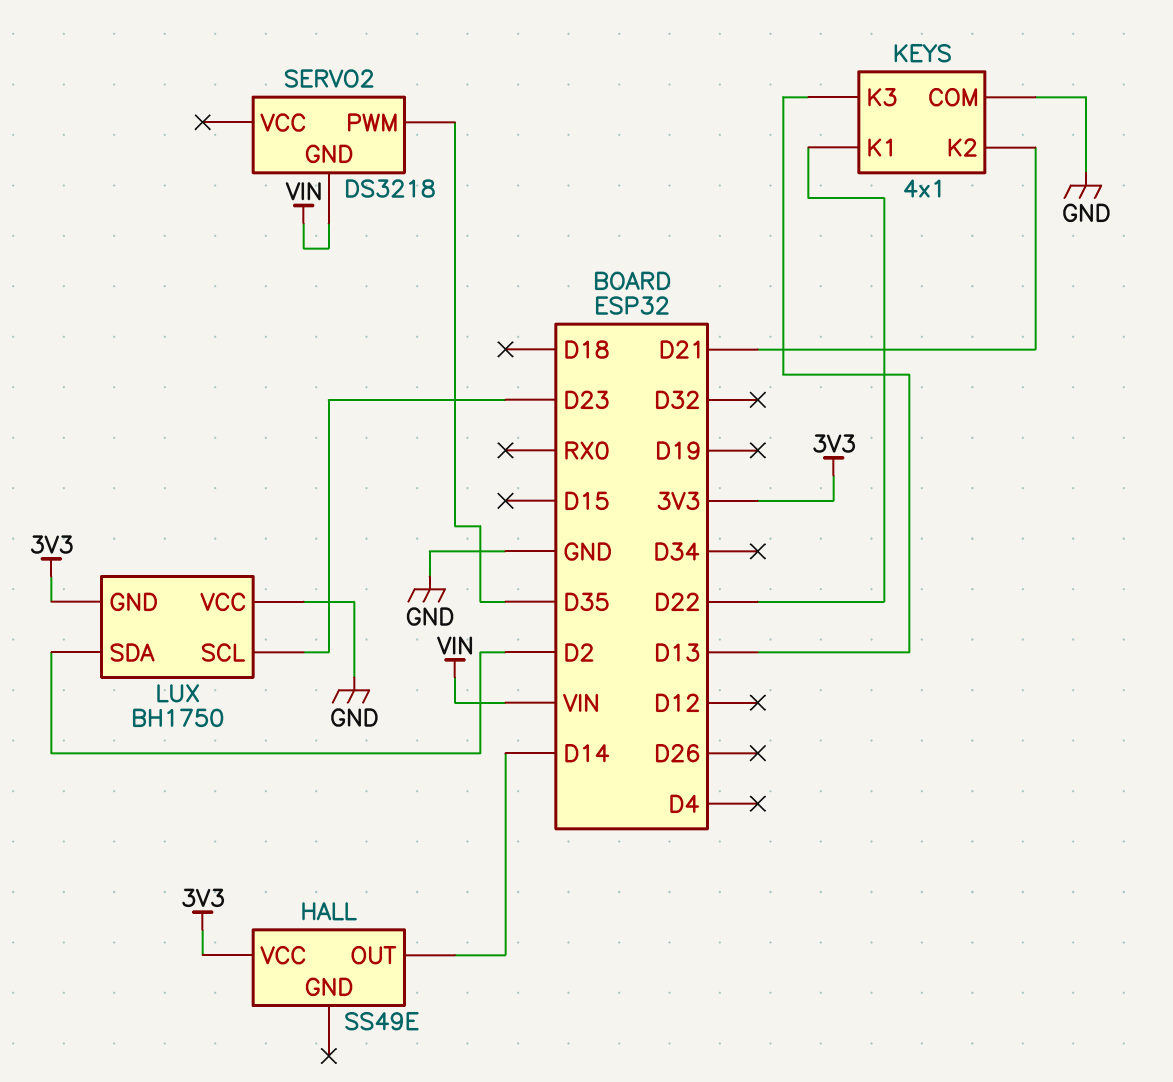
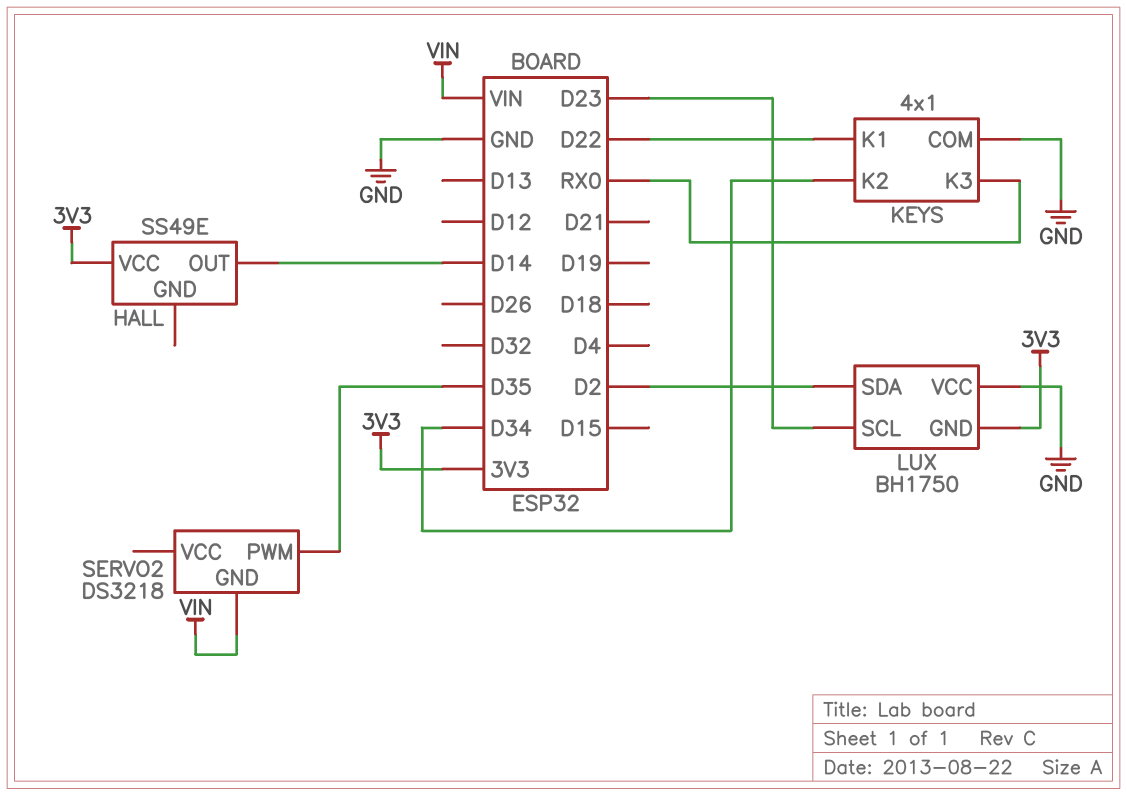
KEYS pin K2: D21 -> D34
KEYS pin K3: D13 -> RX0

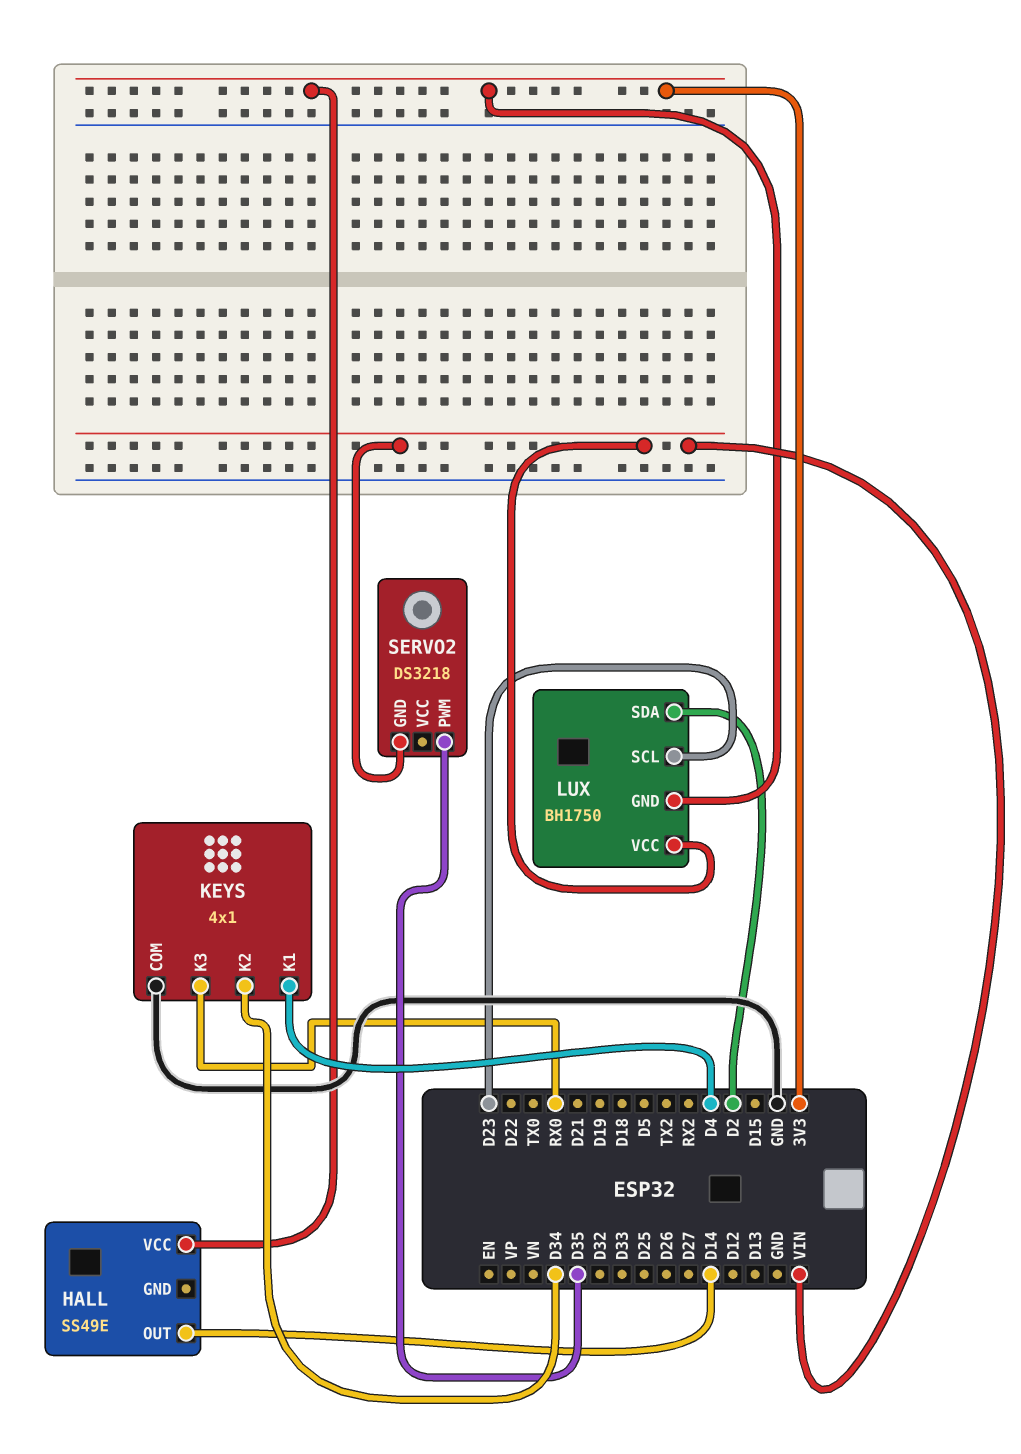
KEYS pin K1: D22 -> D4
LUX pin VCC: GND -> VIN

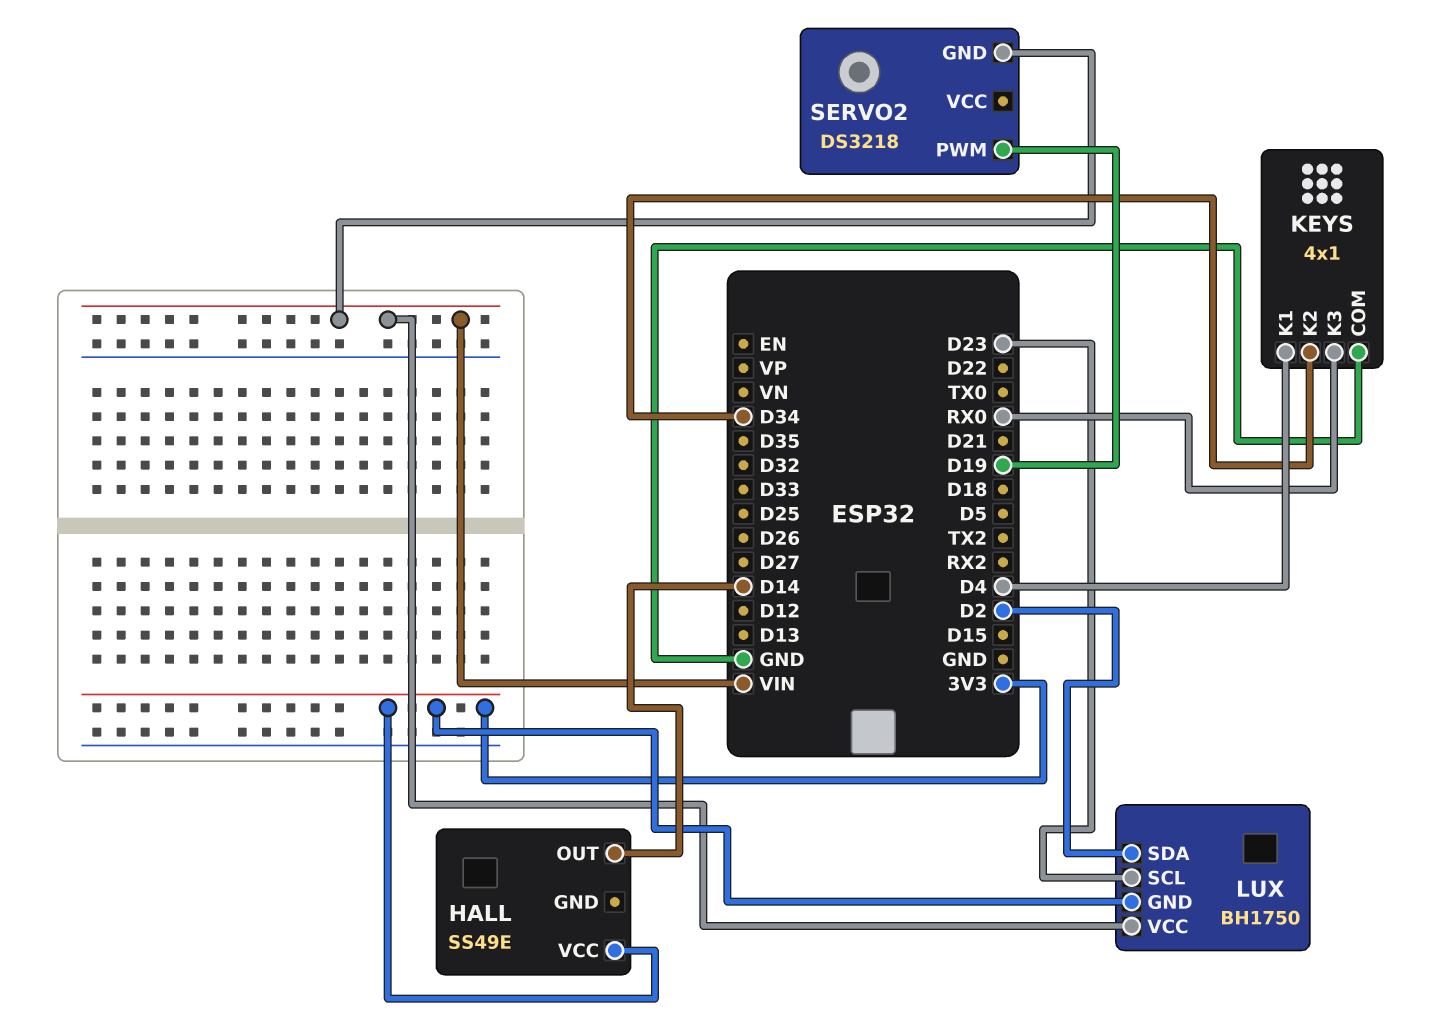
SERVO2 pin PWM: D35 -> D19

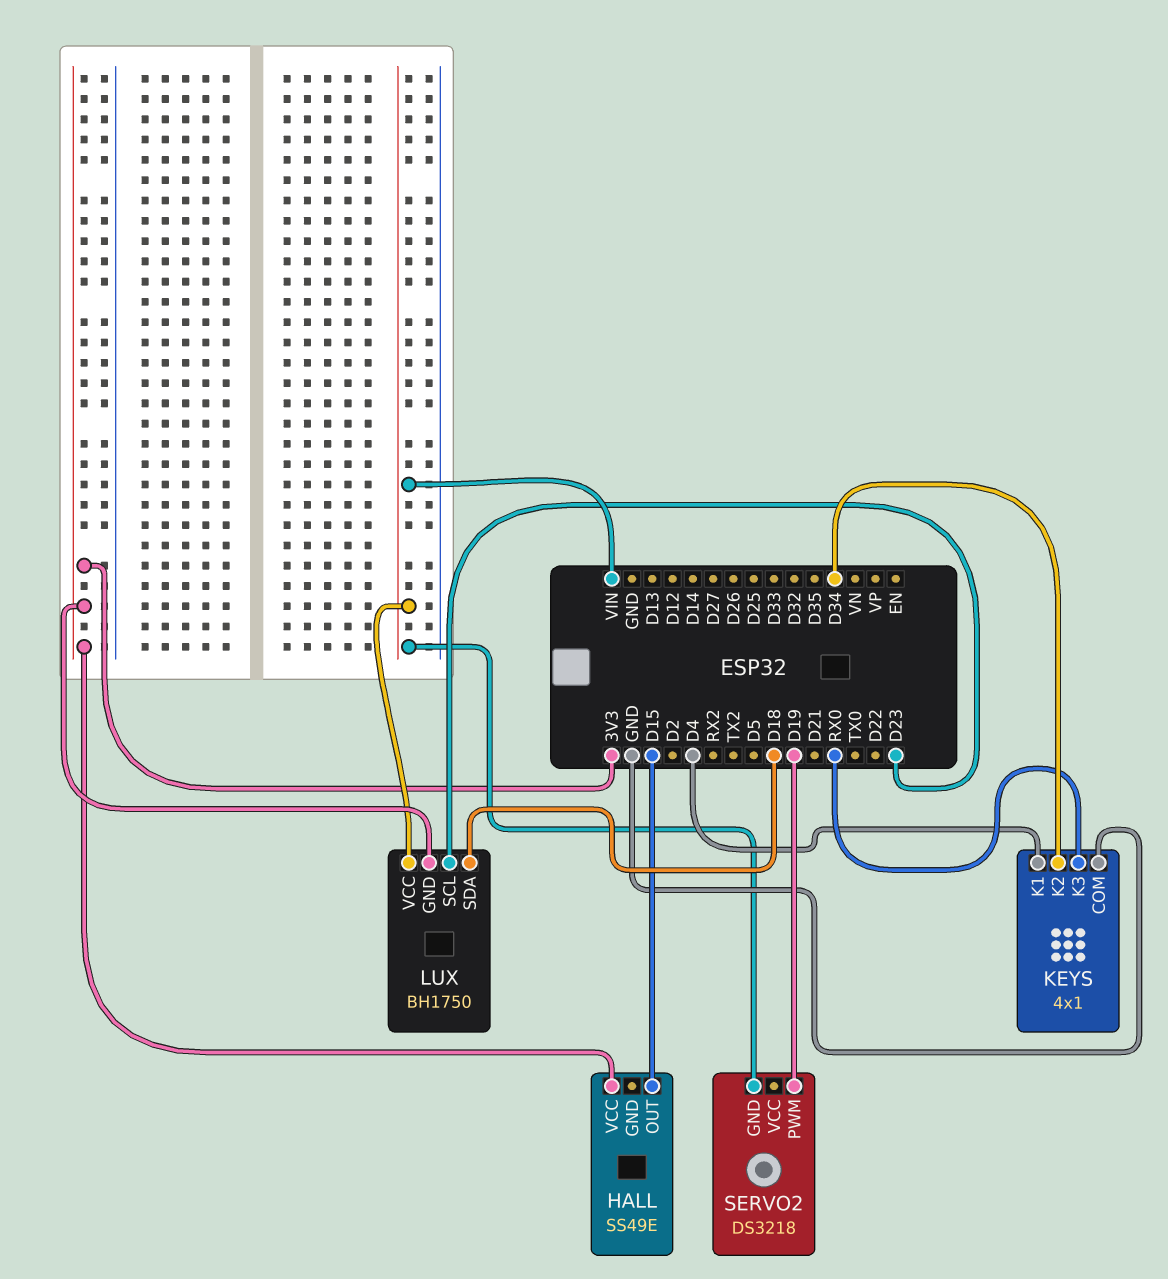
HALL pin OUT: D14 -> D15
LUX pin SDA: D2 -> D18

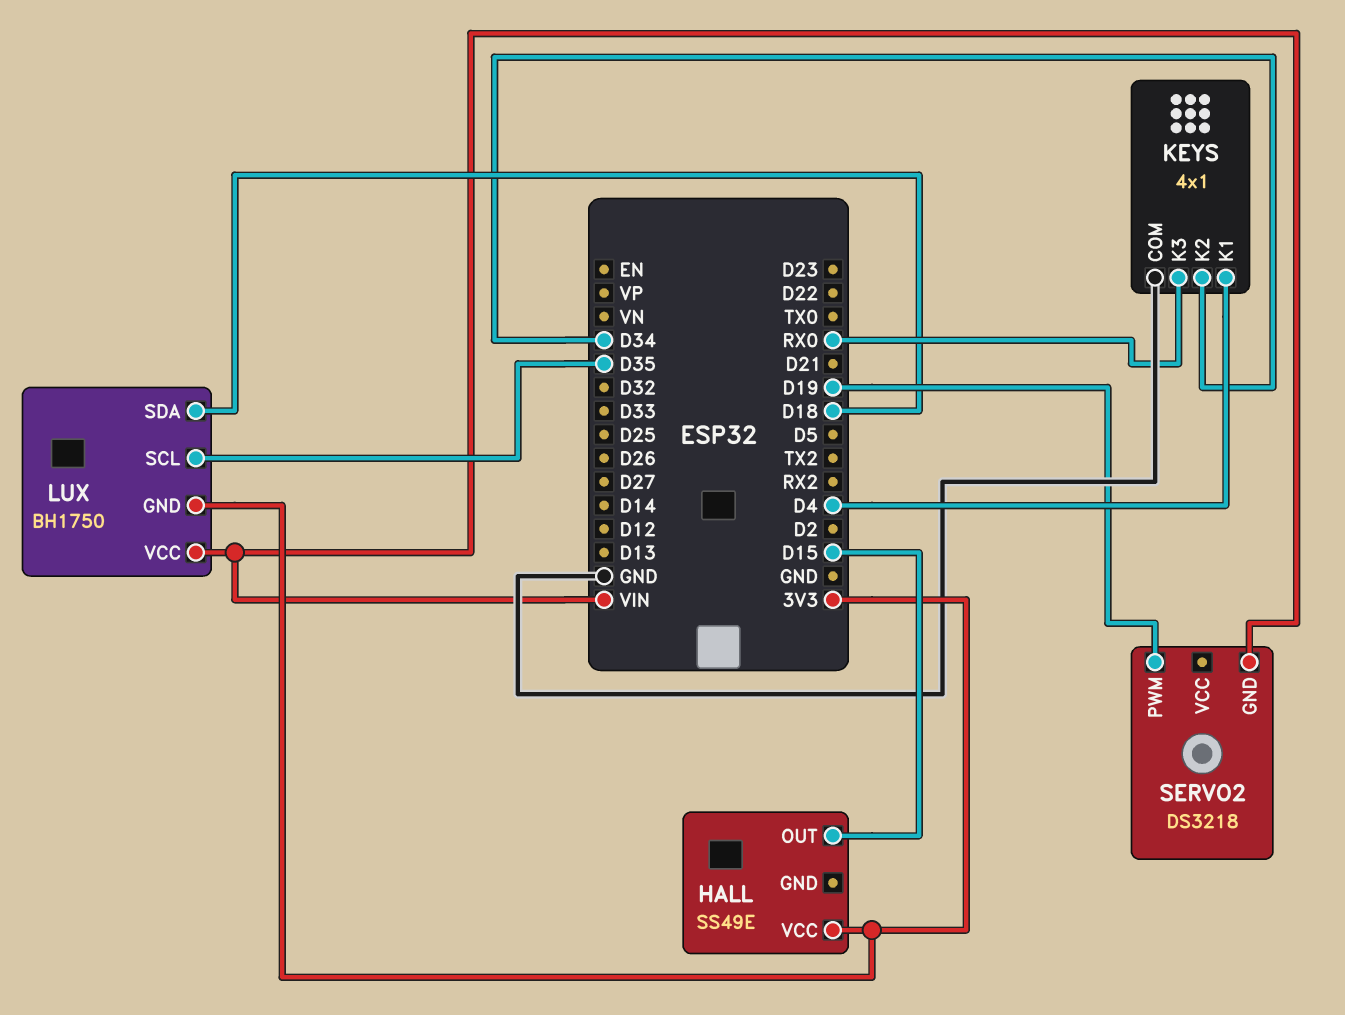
LUX pin SCL: D23 -> D35

